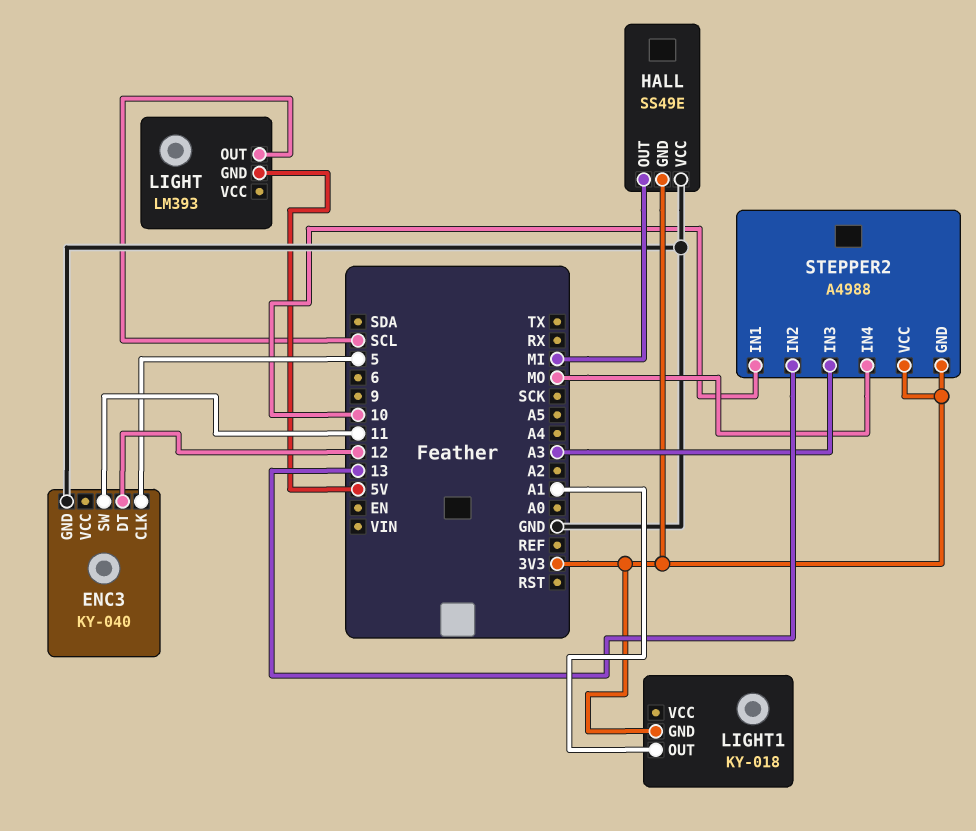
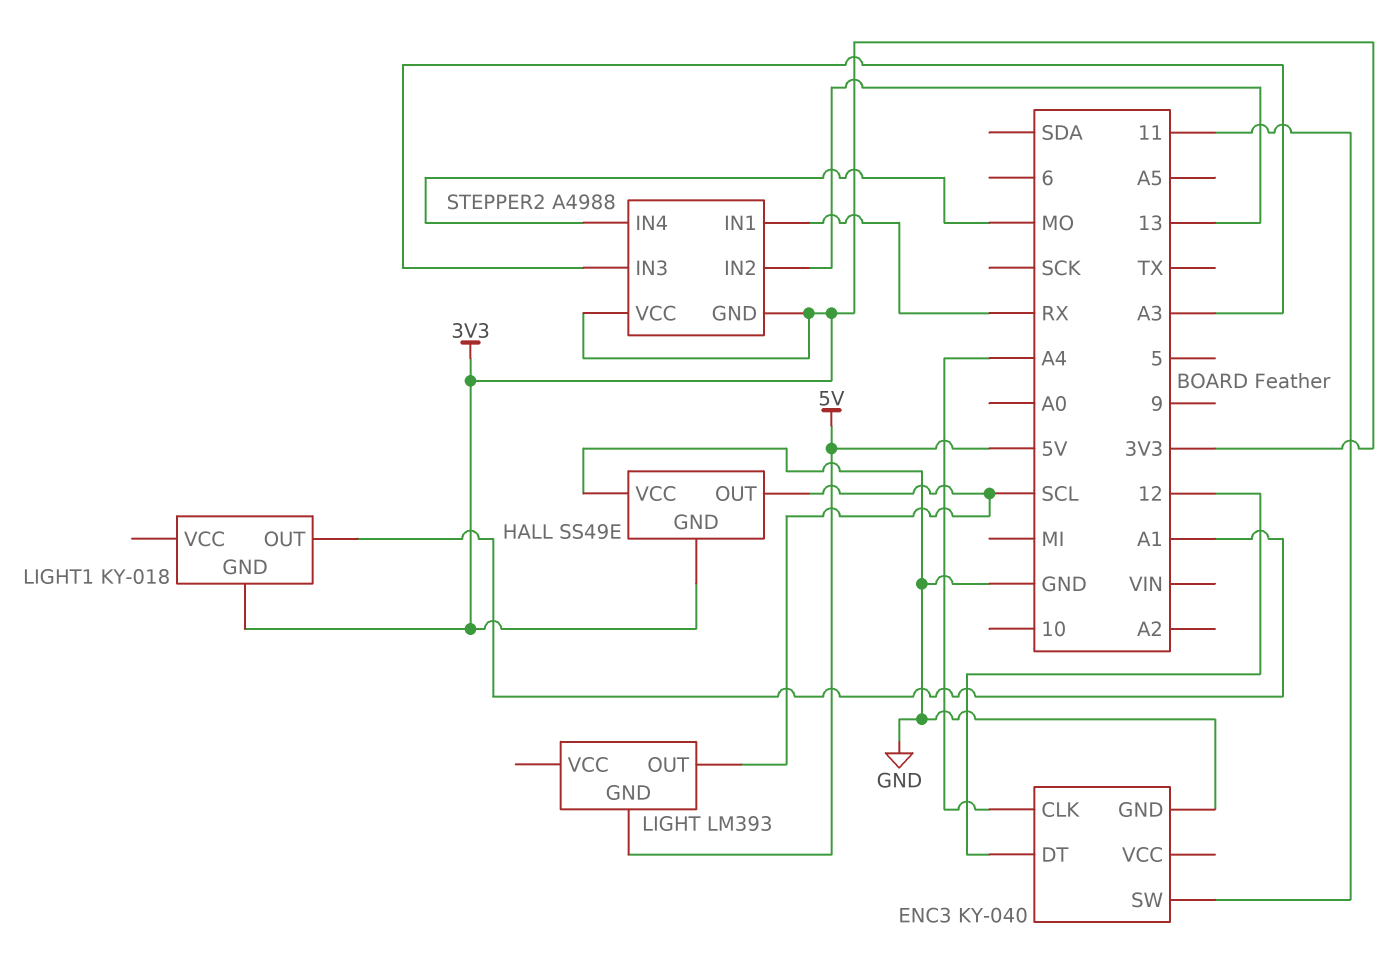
ENC3 pin CLK: 5 -> A4
HALL pin OUT: MI -> SCL
STEPPER2 pin IN1: 10 -> RX

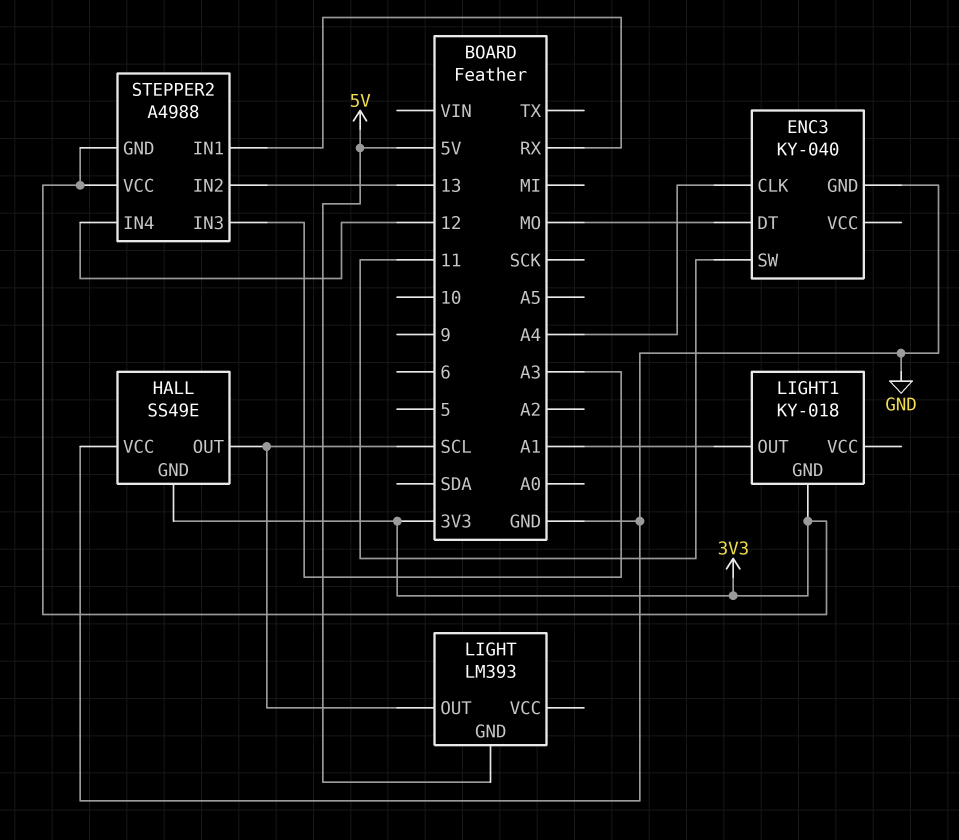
ENC3 pin DT: 12 -> MO
STEPPER2 pin IN4: MO -> 12

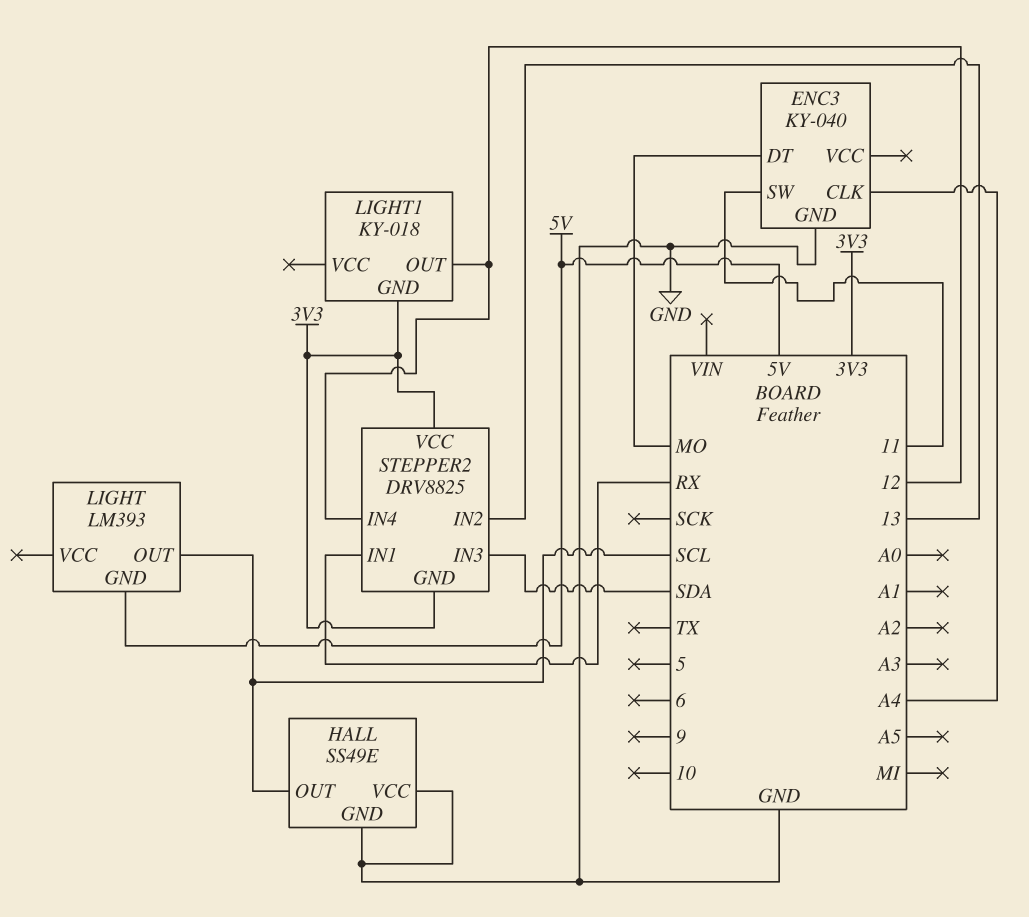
HALL pin GND: 3V3 -> GND
LIGHT1 pin OUT: A1 -> 12
STEPPER2: A4988 -> DRV8825
STEPPER2 pin IN3: A3 -> SDA

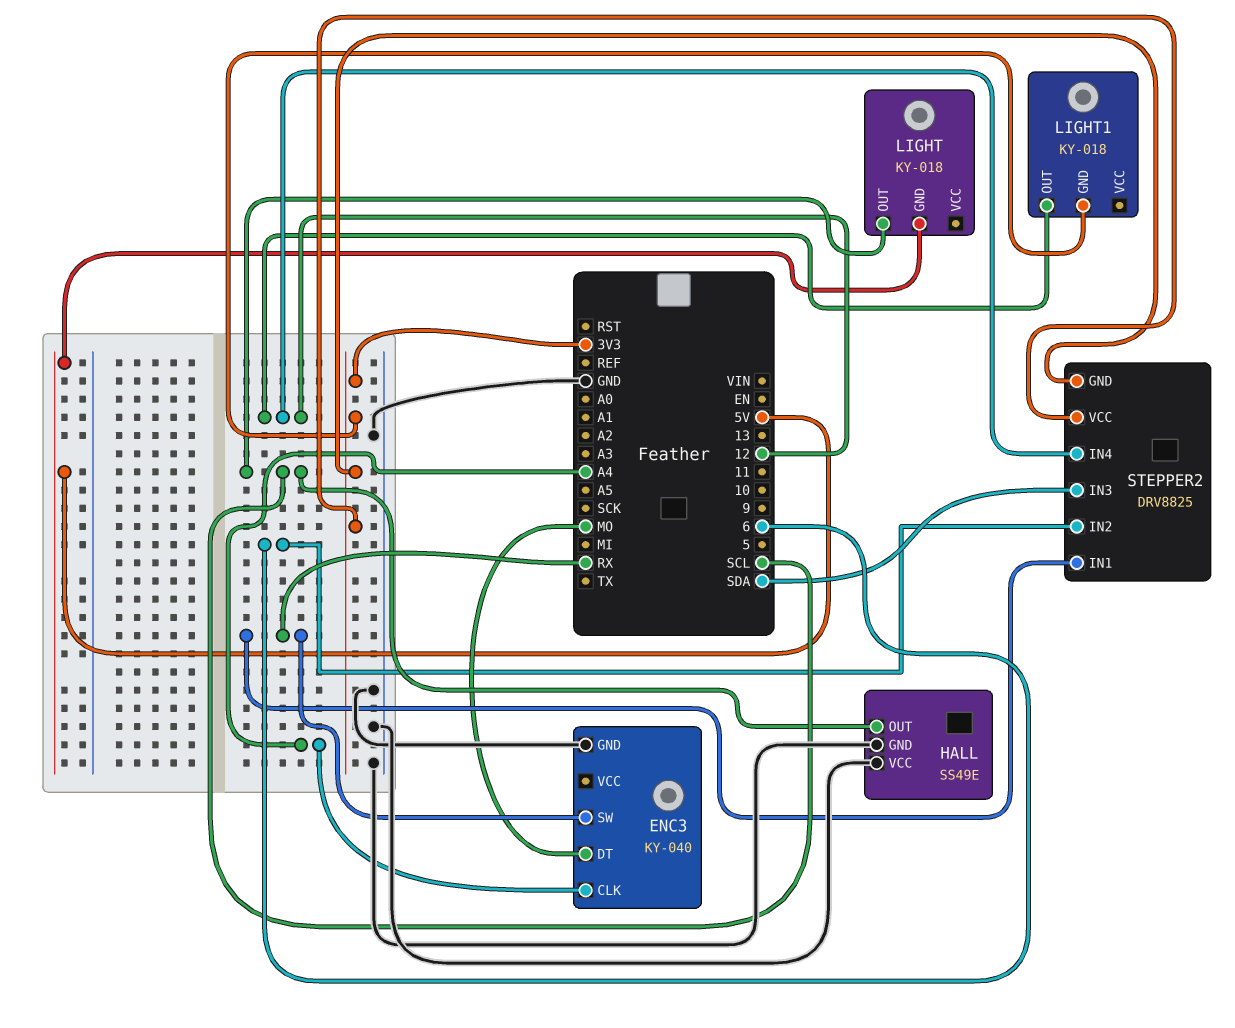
ENC3 pin SW: 11 -> RX
LIGHT: LM393 -> KY-018
STEPPER2 pin IN2: 13 -> 6

